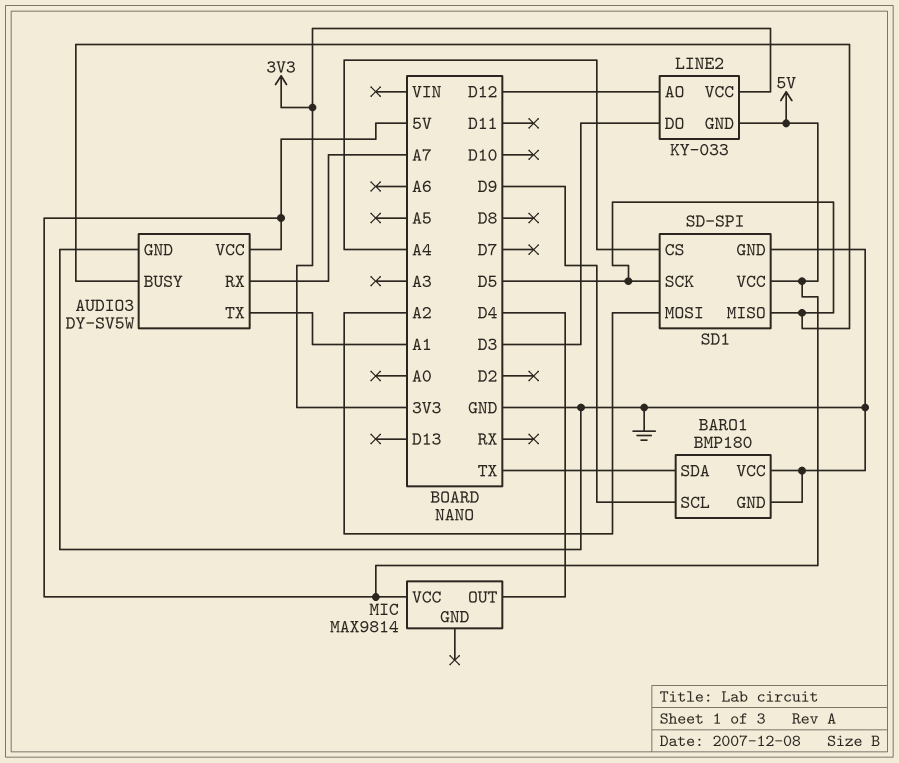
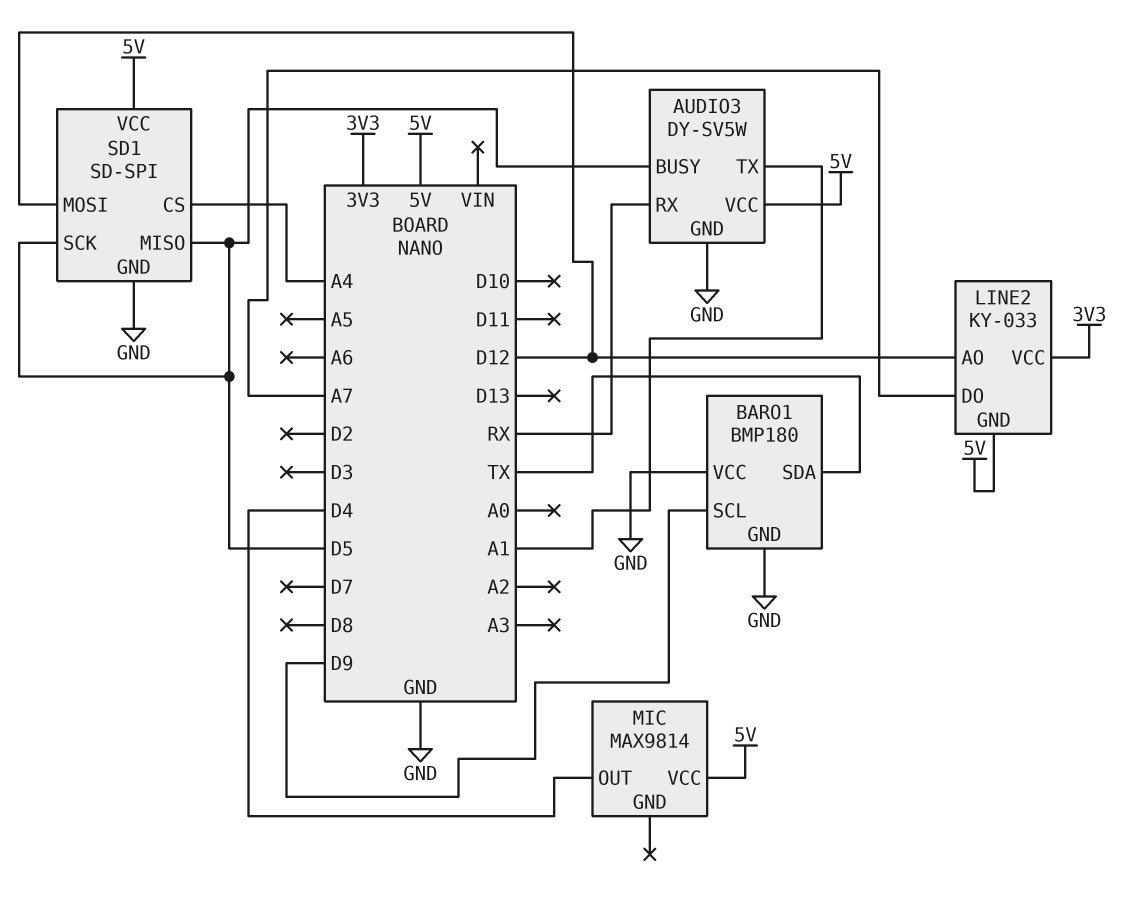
AUDIO3 pin RX: A7 -> RX
LINE2 pin DO: D3 -> A7
SD1 pin MOSI: A2 -> D12

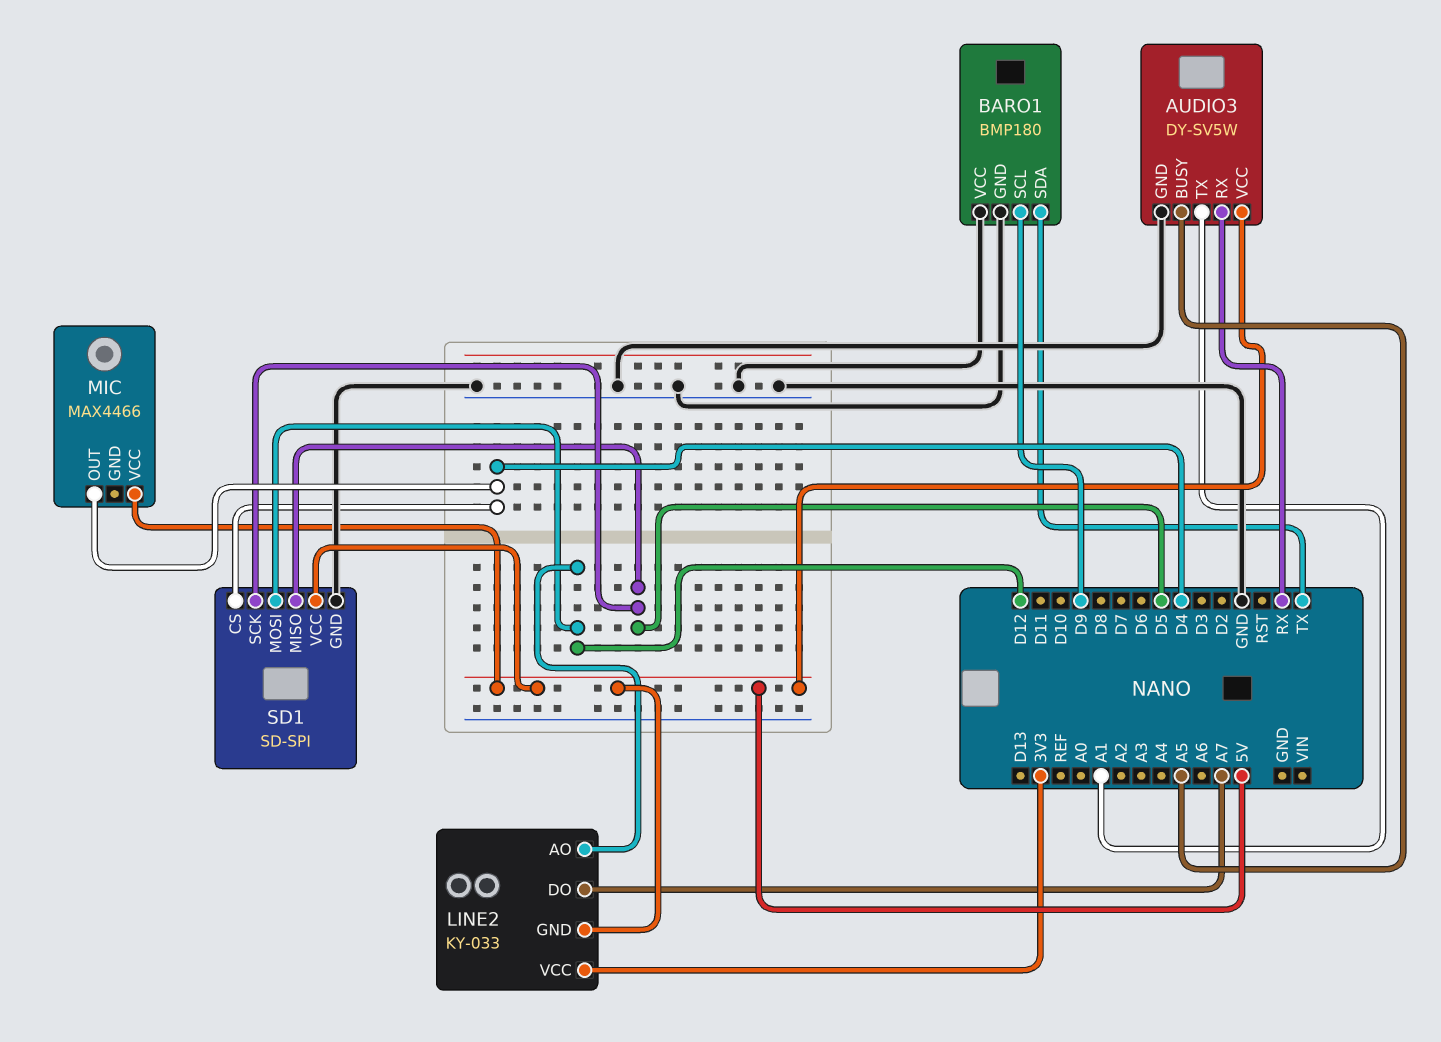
AUDIO3 pin BUSY: D5 -> A5
MIC: MAX9814 -> MAX4466
SD1 pin CS: A4 -> D4

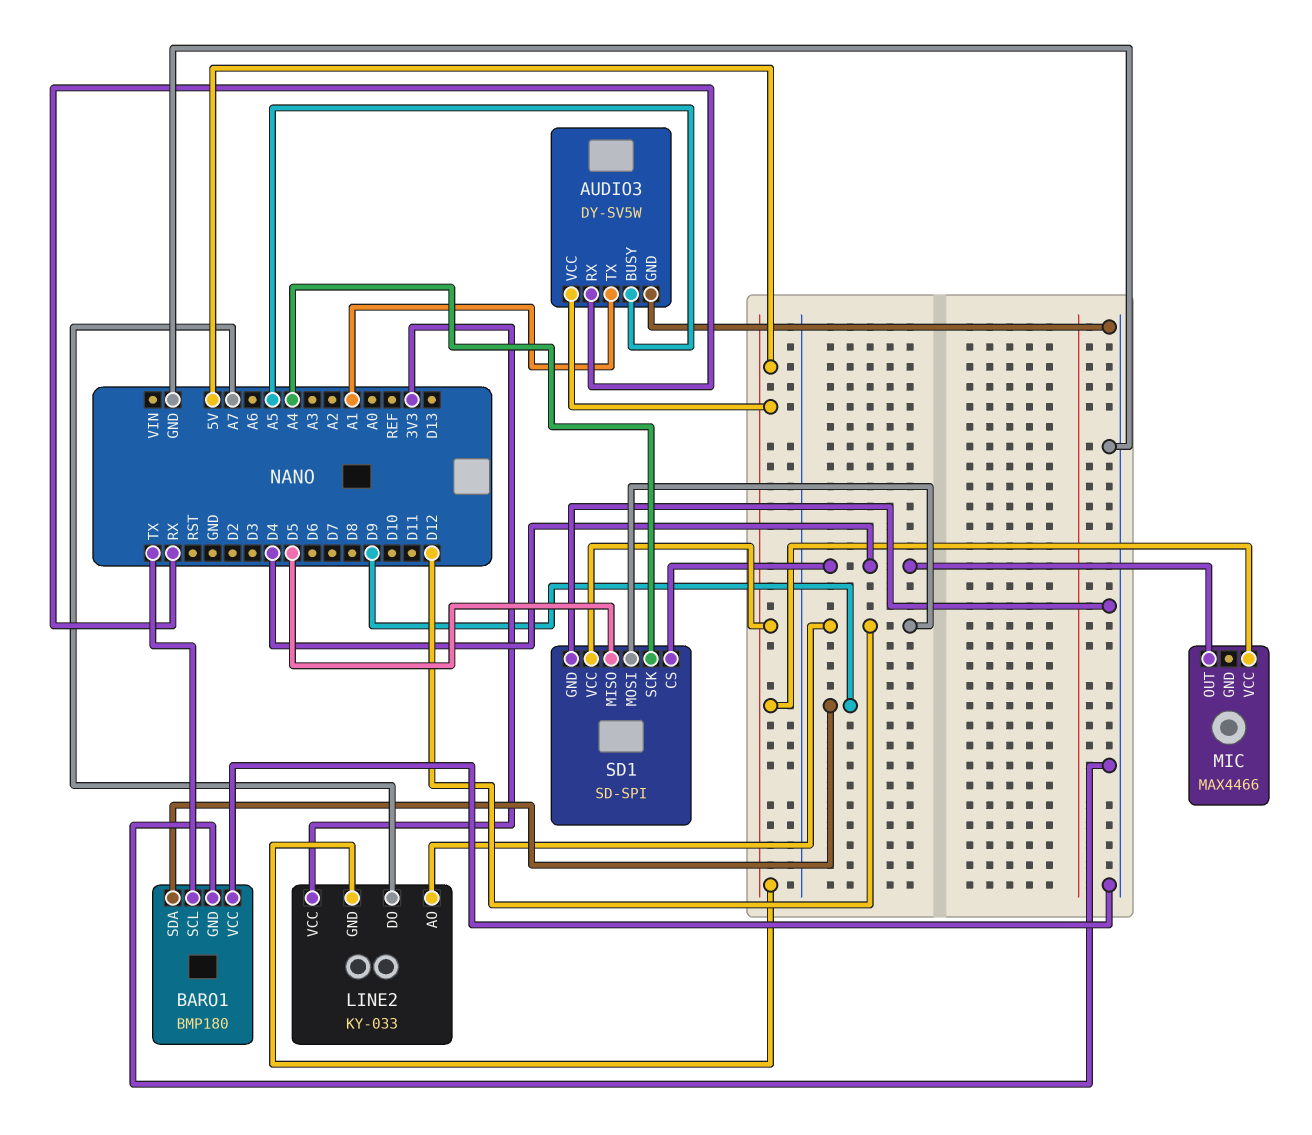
BARO1 pin SCL: D9 -> TX
BARO1 pin SDA: TX -> D9
SD1 pin SCK: D5 -> A4

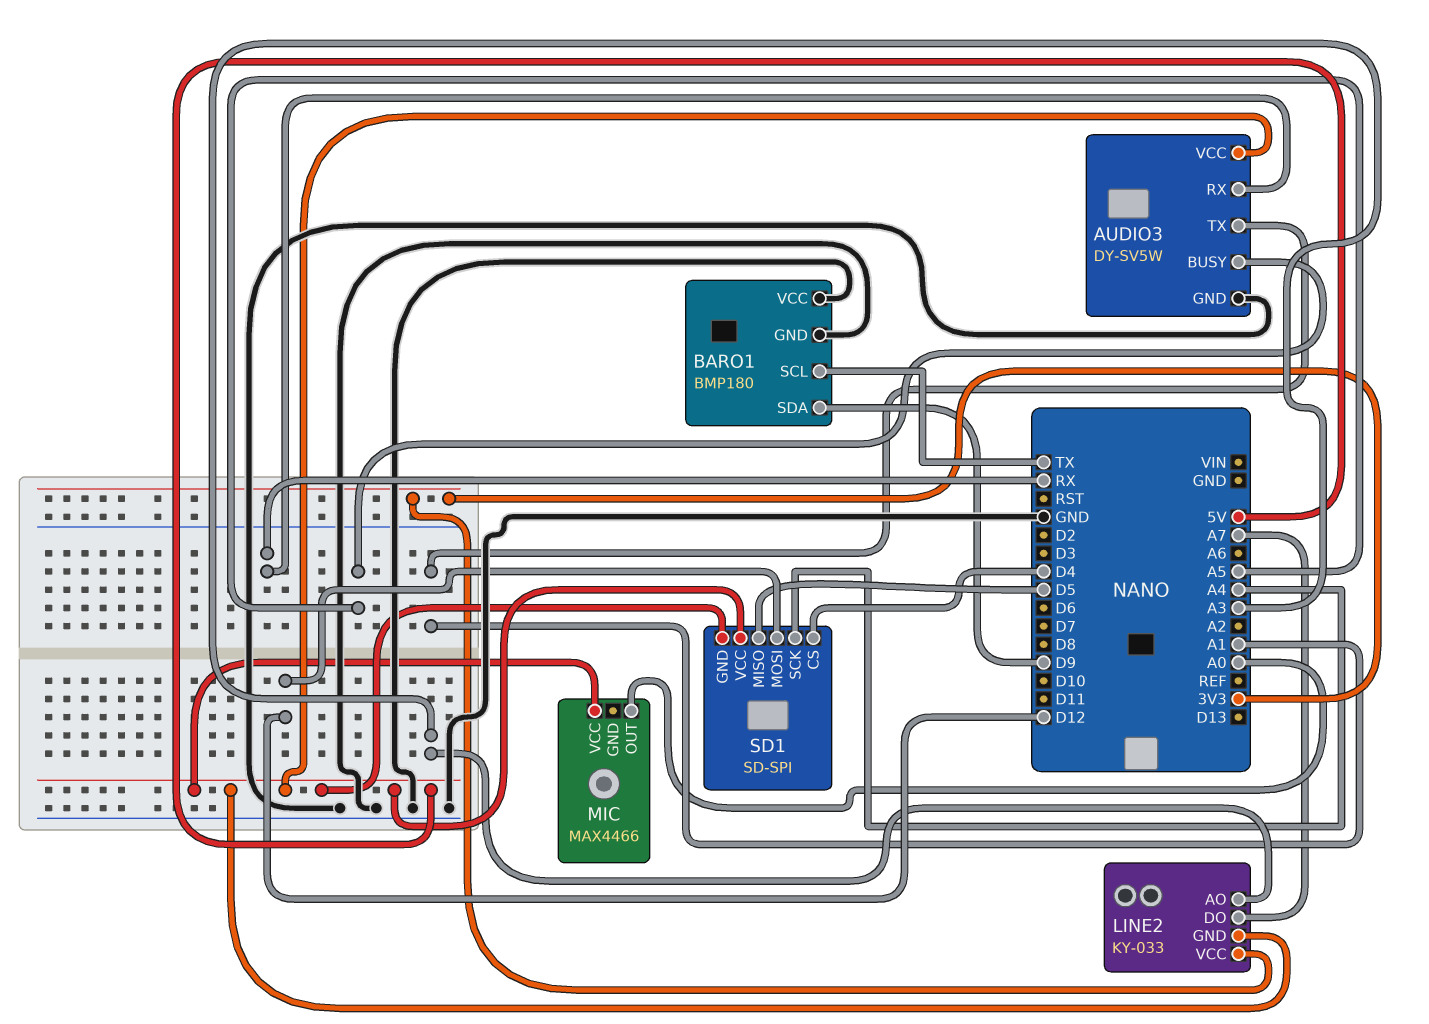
LINE2 pin AO: D12 -> A3
MIC pin OUT: D4 -> A0
SD1 pin GND: GND -> 5V

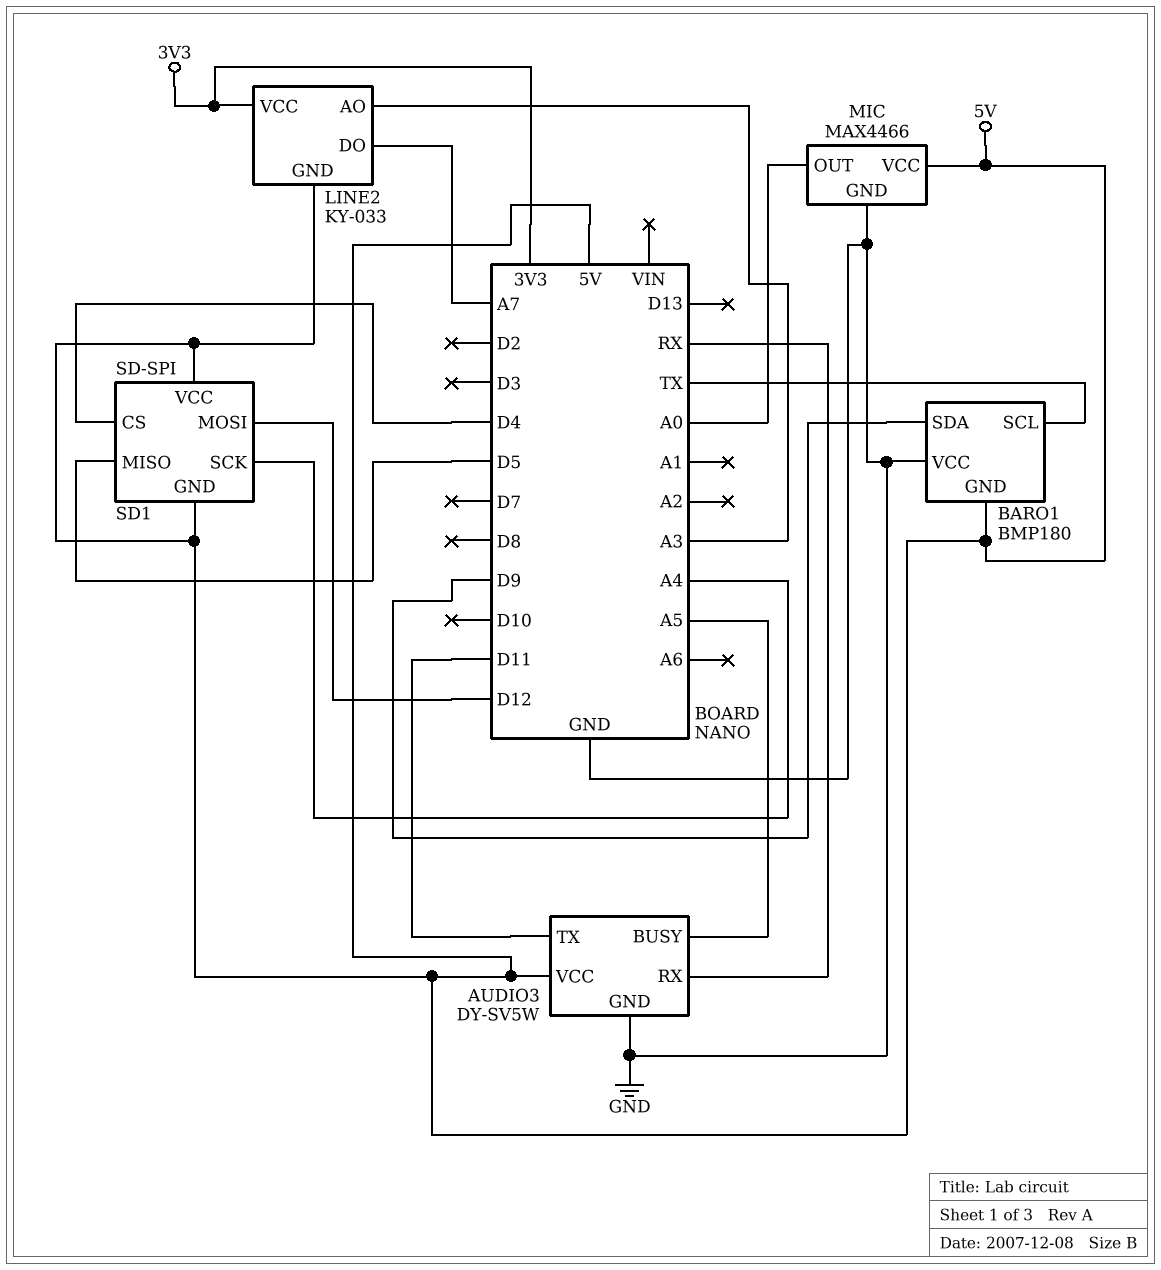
AUDIO3 pin TX: A1 -> D11
BARO1 pin GND: GND -> 5V
MIC pin GND: none -> GND

